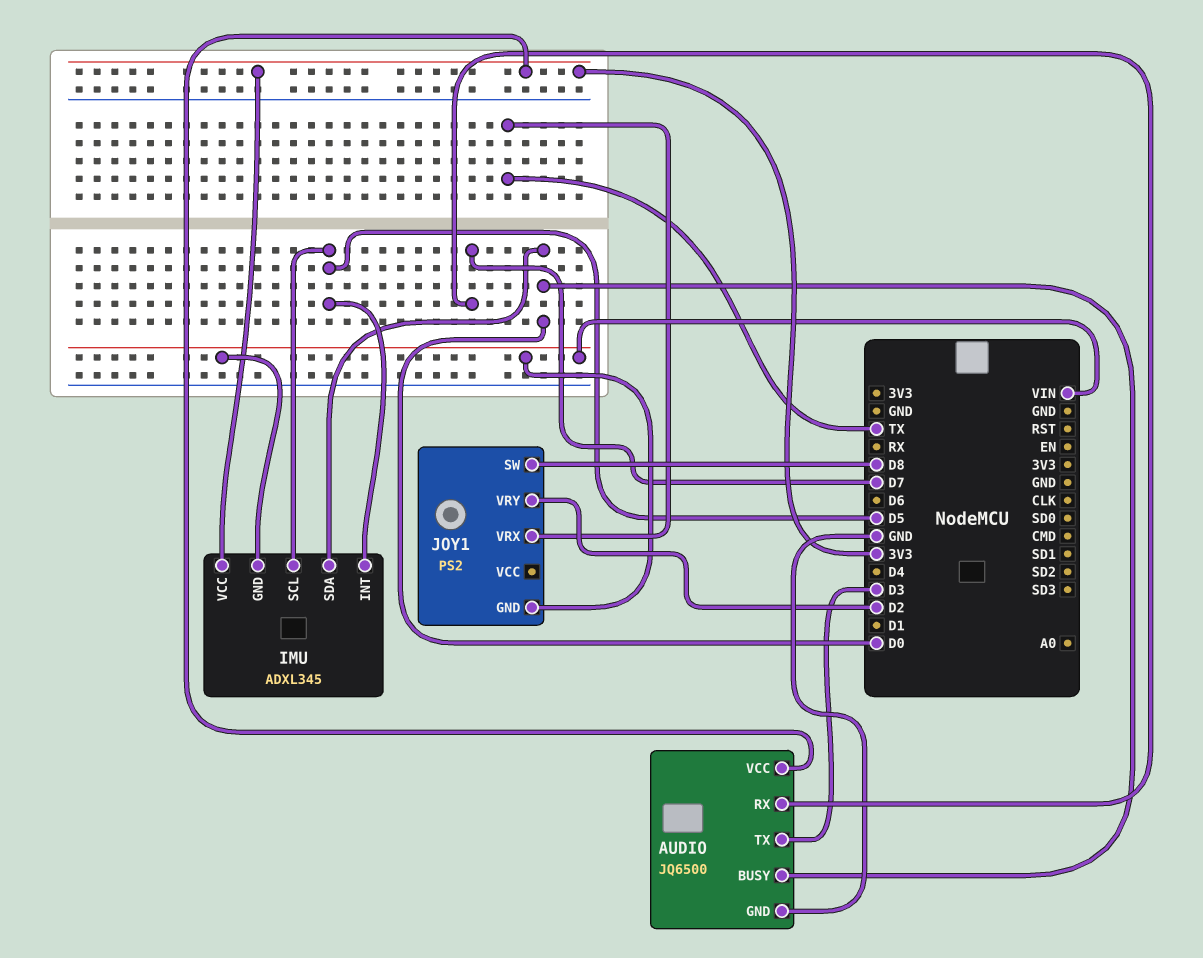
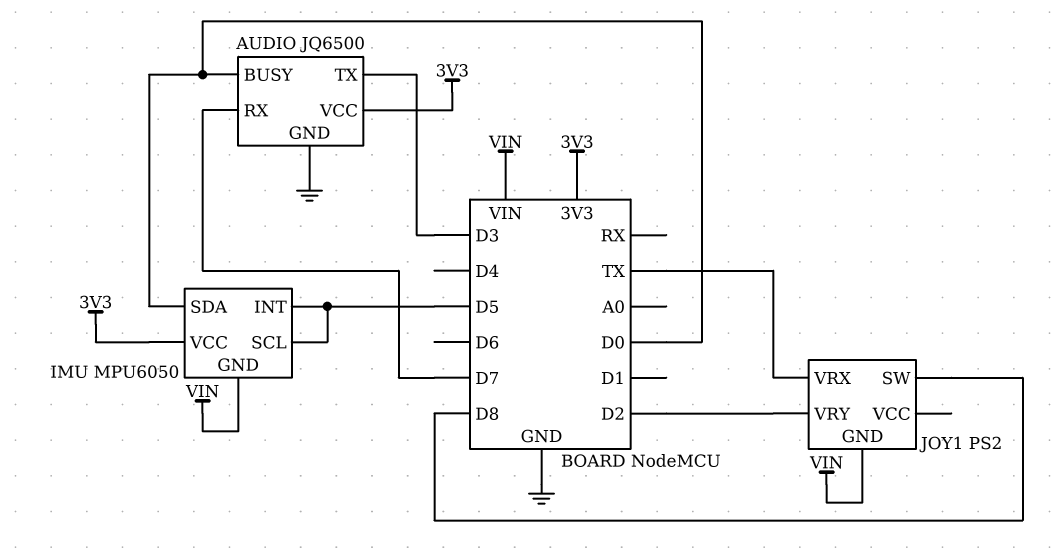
IMU: ADXL345 -> MPU6050

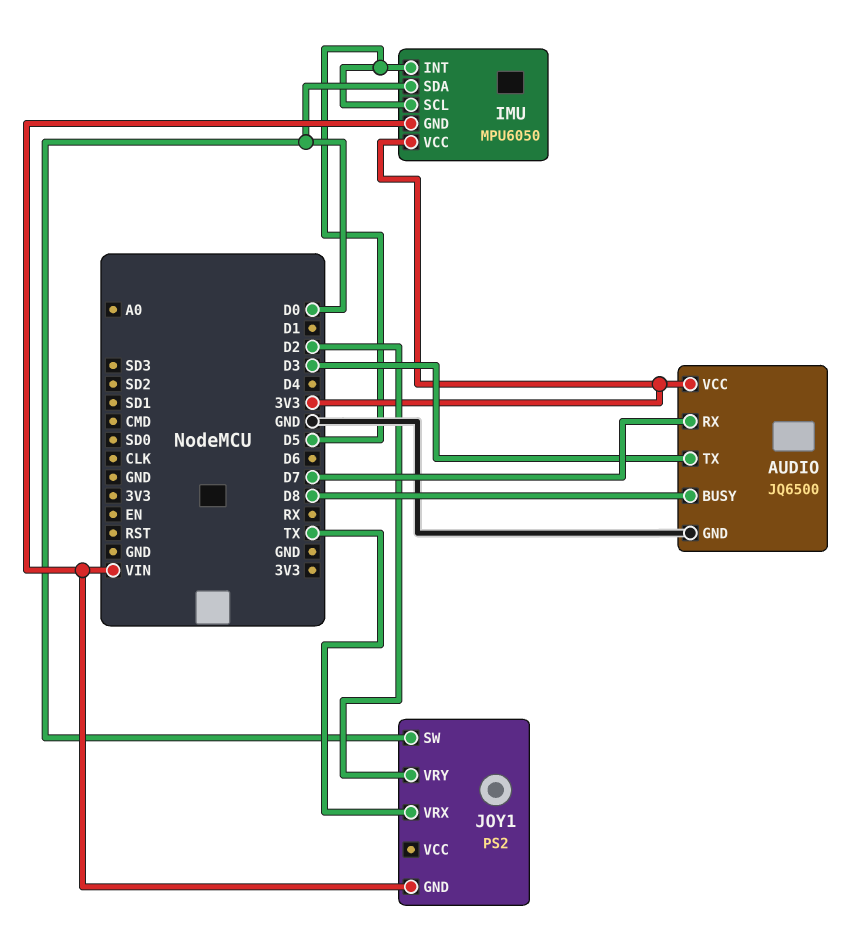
AUDIO pin BUSY: D0 -> D8
JOY1 pin SW: D8 -> D0

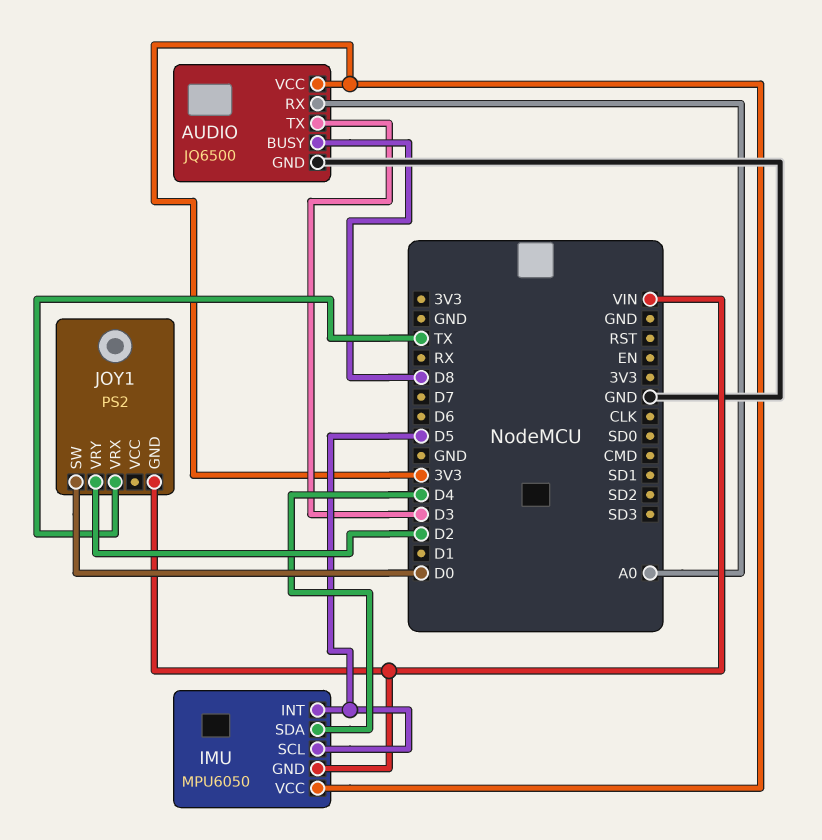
AUDIO pin RX: D7 -> A0
IMU pin SDA: D0 -> D4

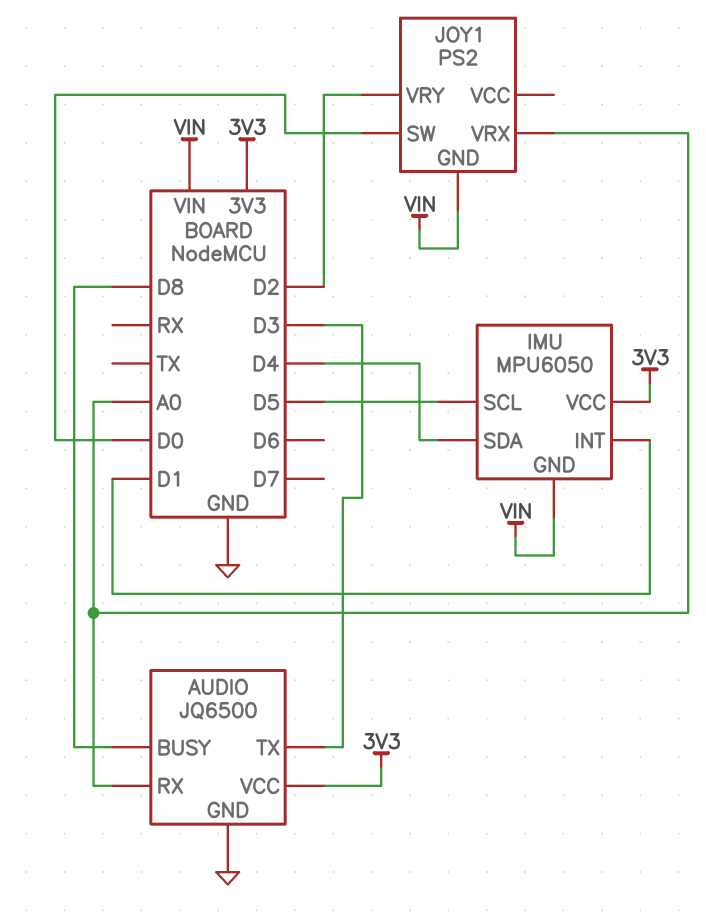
IMU pin INT: D5 -> D1
JOY1 pin VRX: TX -> A0

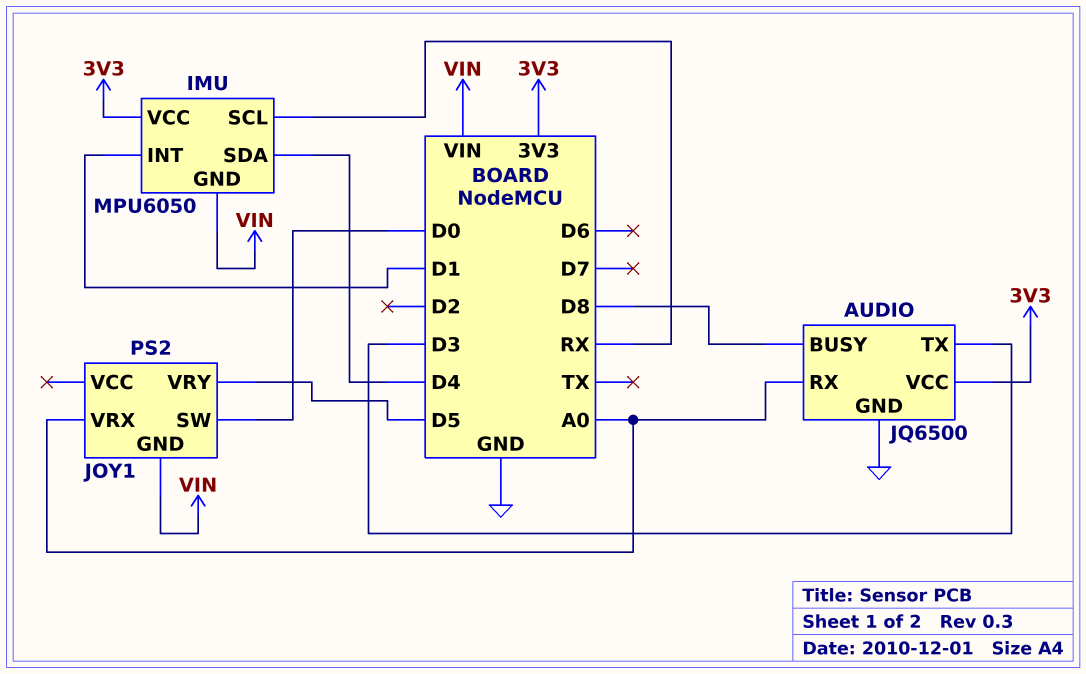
IMU pin SCL: D5 -> RX
JOY1 pin VRY: D2 -> D5

